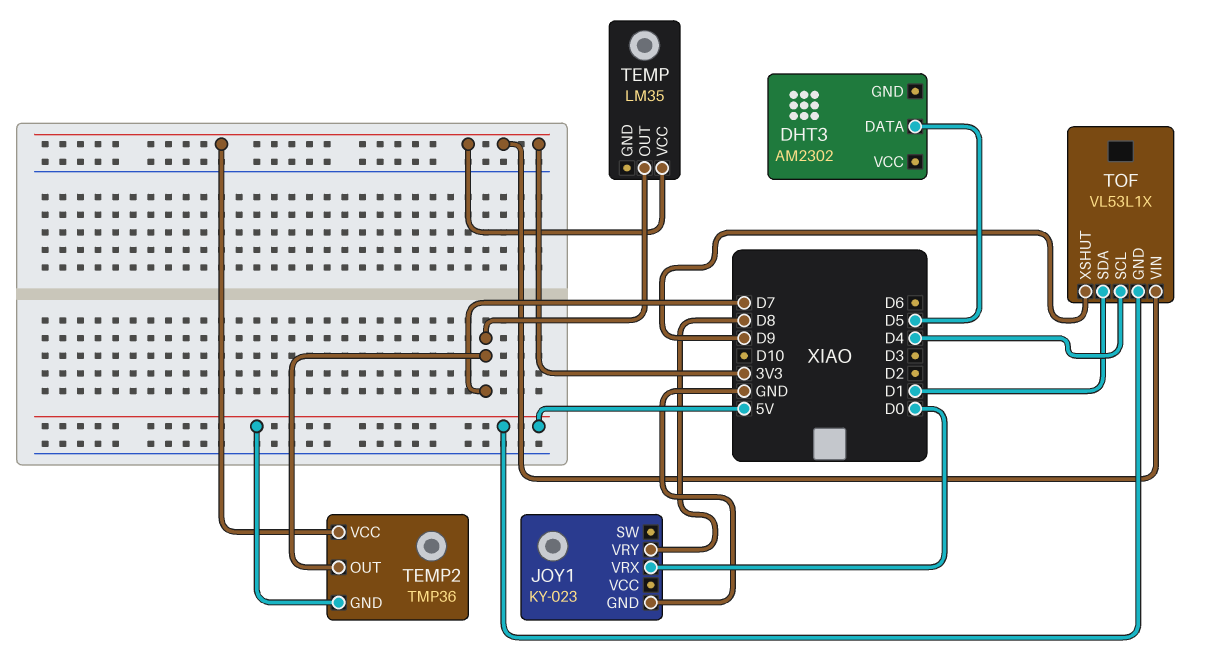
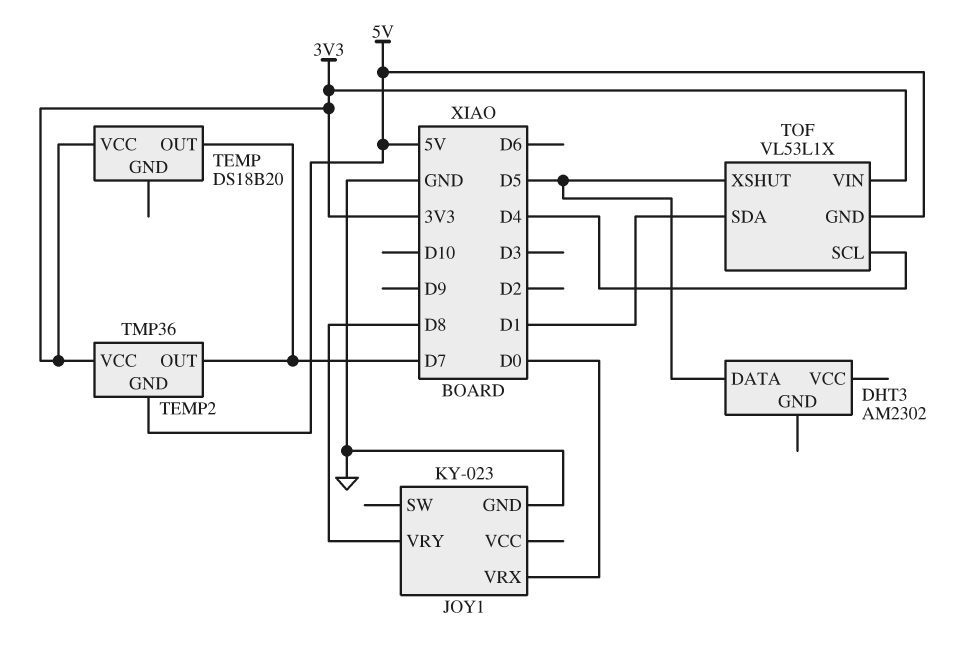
TEMP: LM35 -> DS18B20
TOF pin XSHUT: D9 -> D5

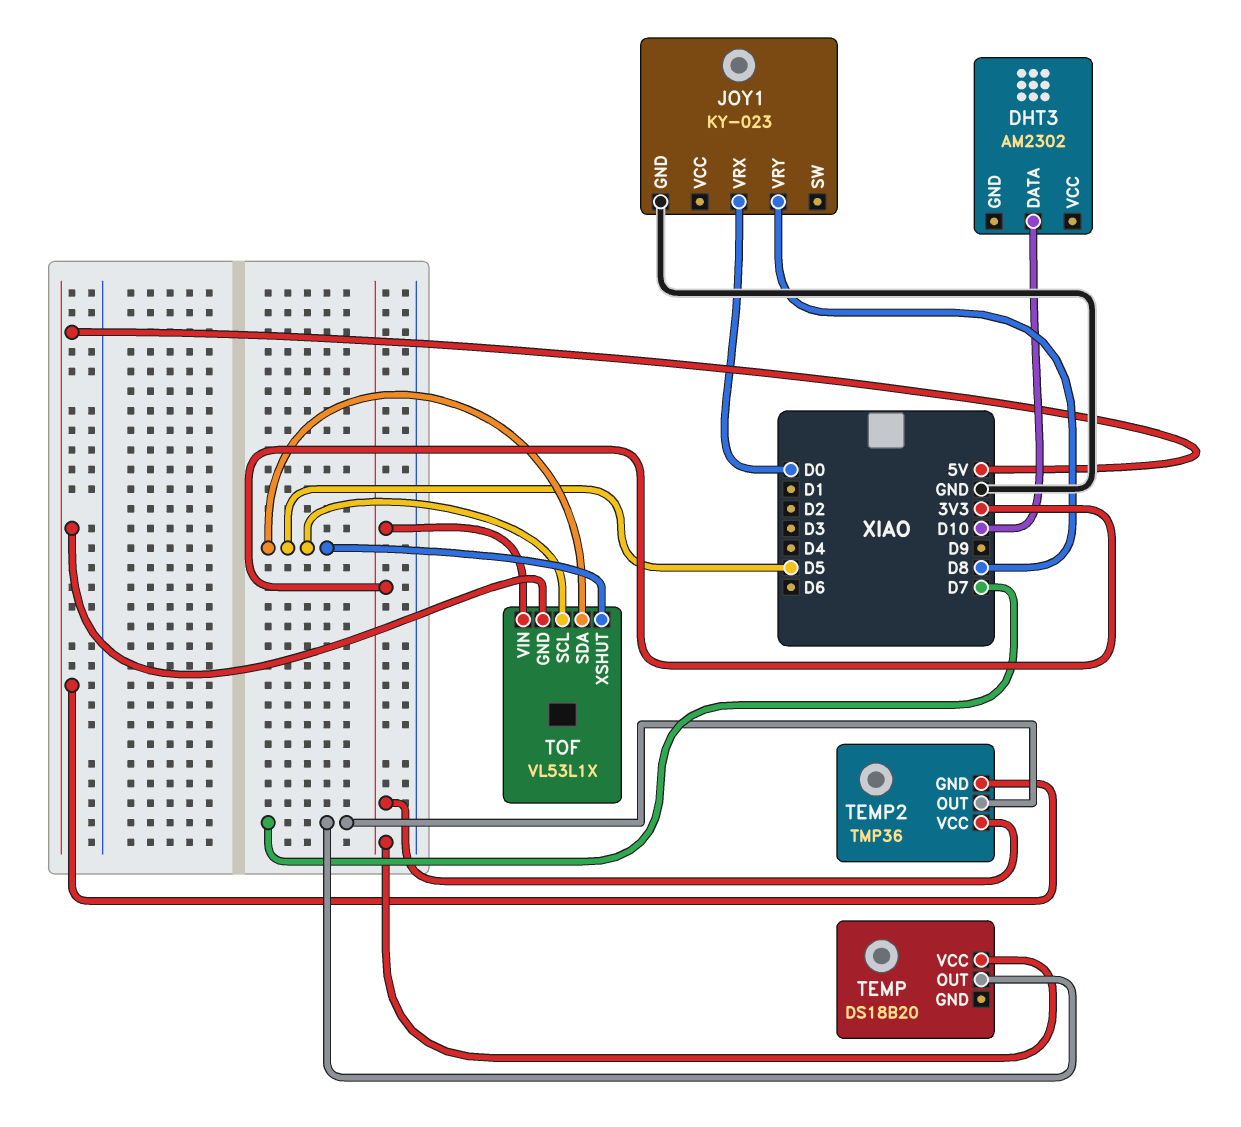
DHT3 pin DATA: D5 -> D10
TOF pin SCL: D4 -> D5
TOF pin SDA: D1 -> D5

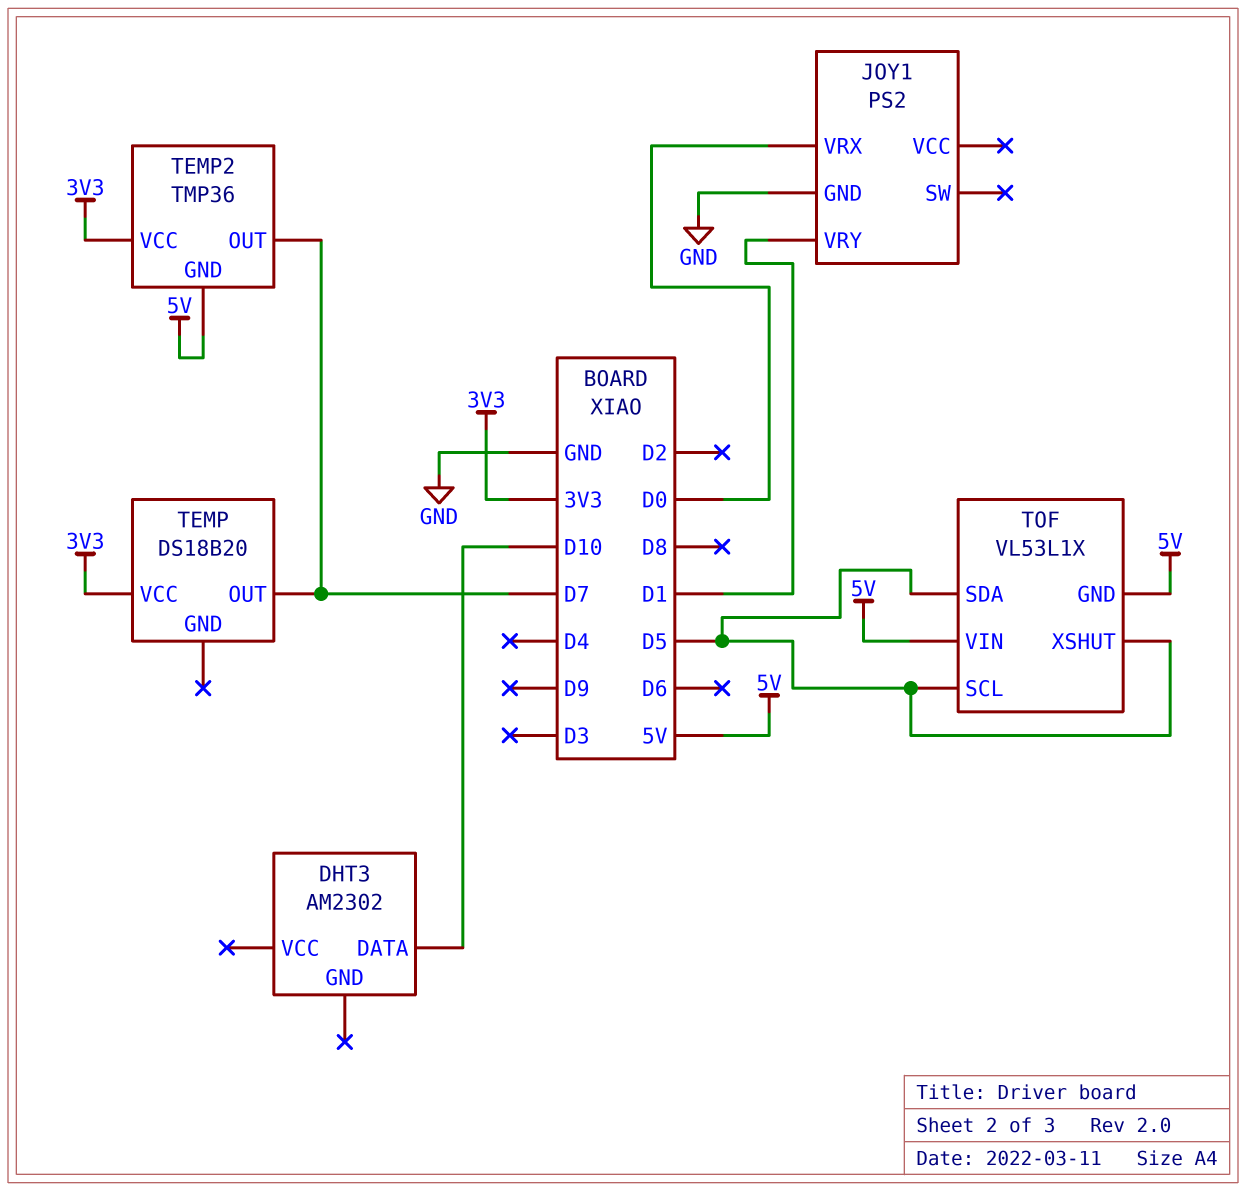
JOY1: KY-023 -> PS2
JOY1 pin VRY: D8 -> D1
TOF pin VIN: 3V3 -> 5V

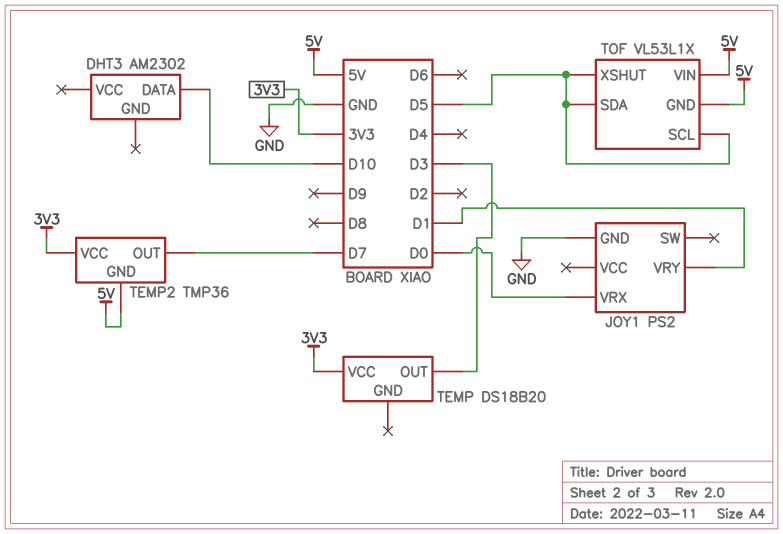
TEMP pin OUT: D7 -> D3

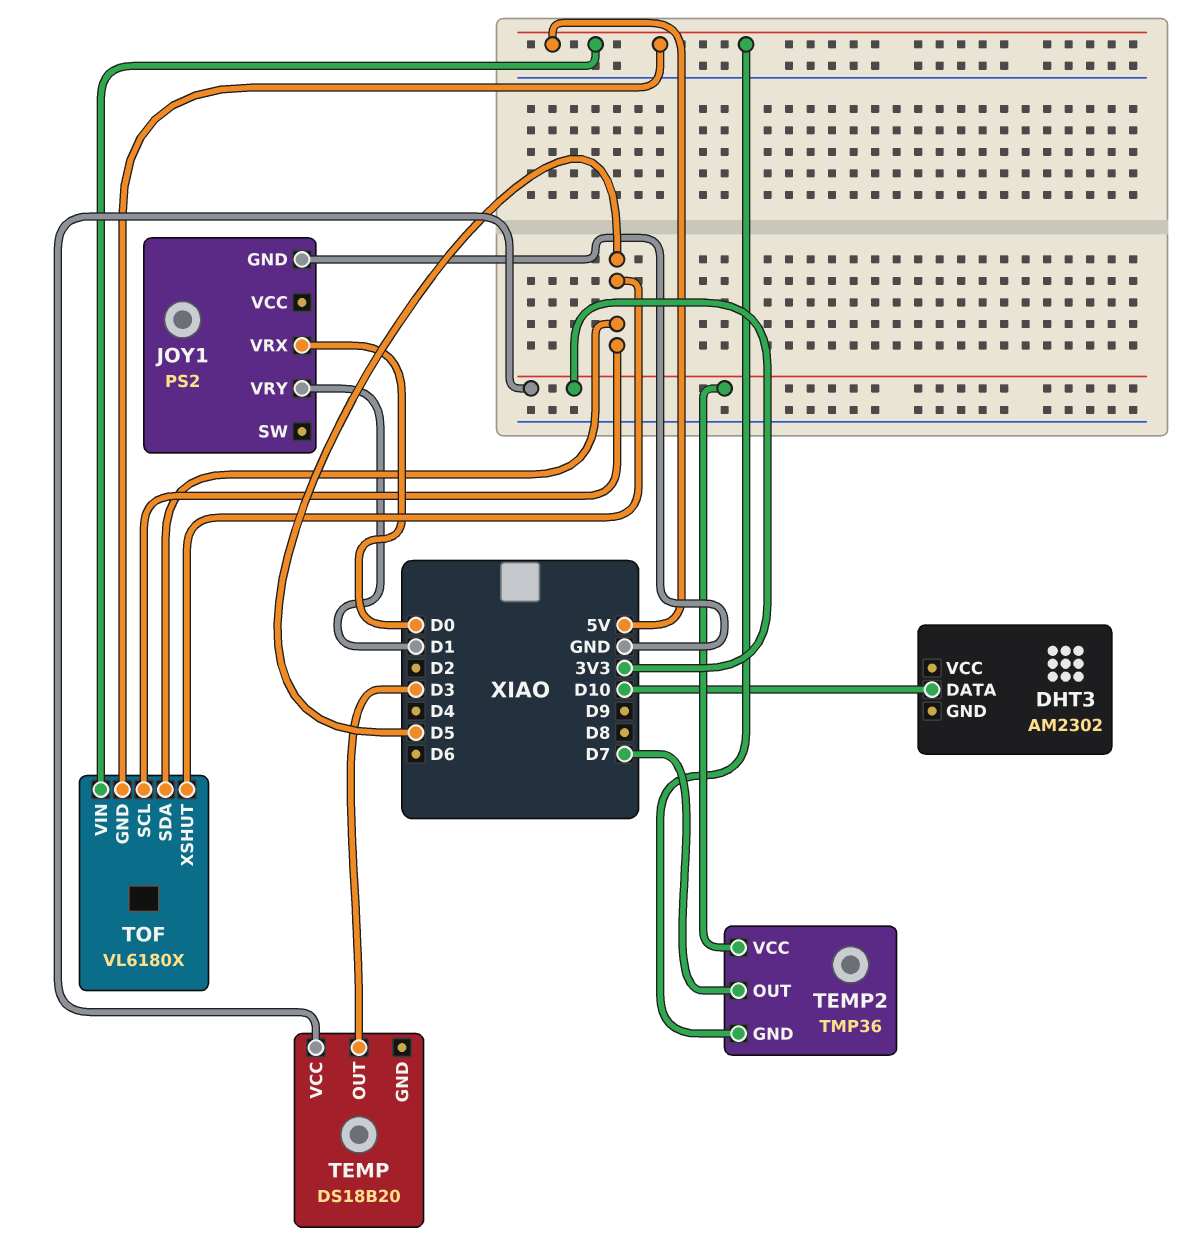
TOF: VL53L1X -> VL6180X

